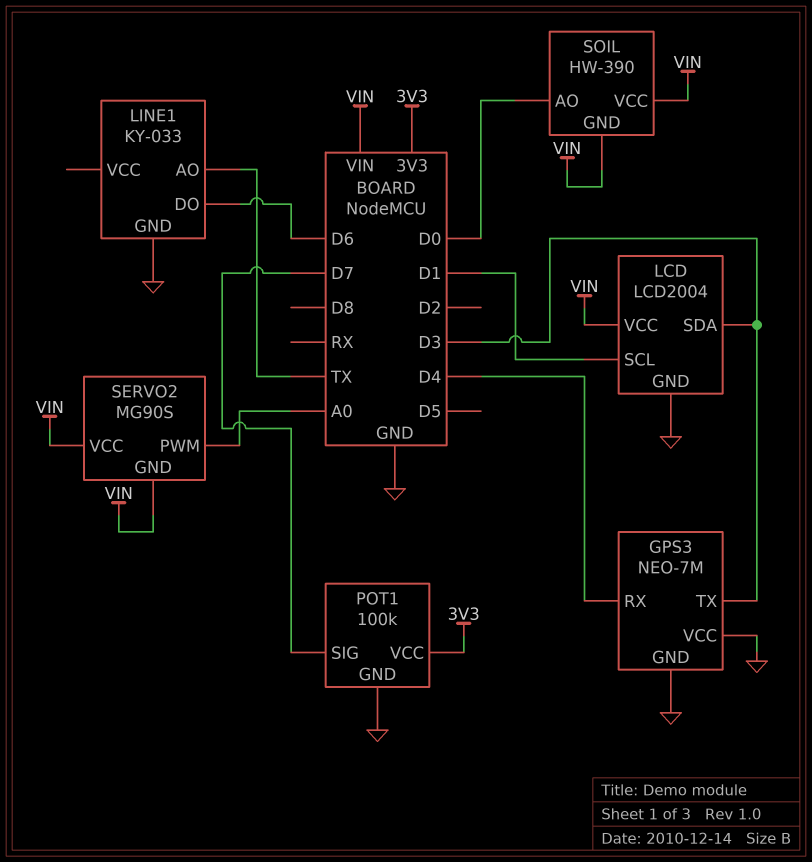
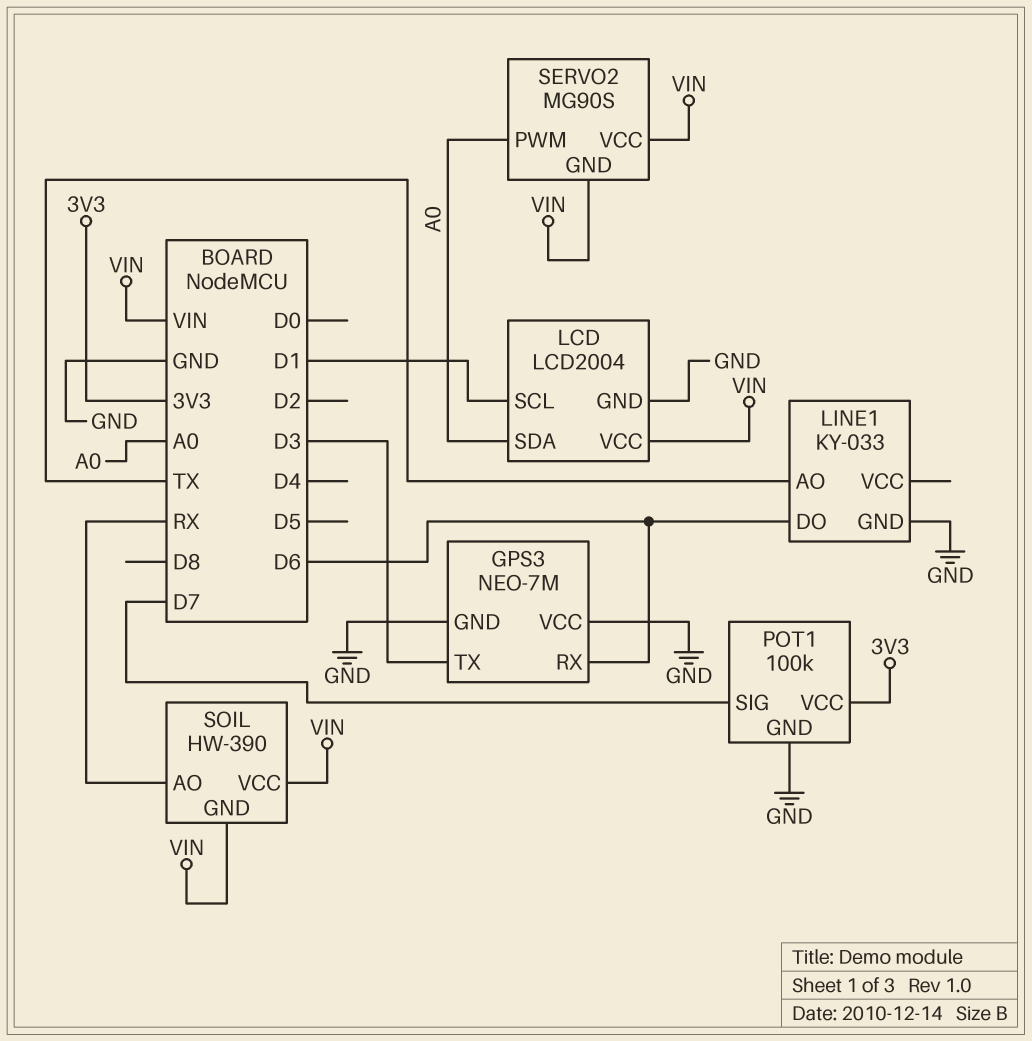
GPS3 pin RX: D4 -> D6
LCD pin SDA: D3 -> A0
SOIL pin AO: D0 -> RX

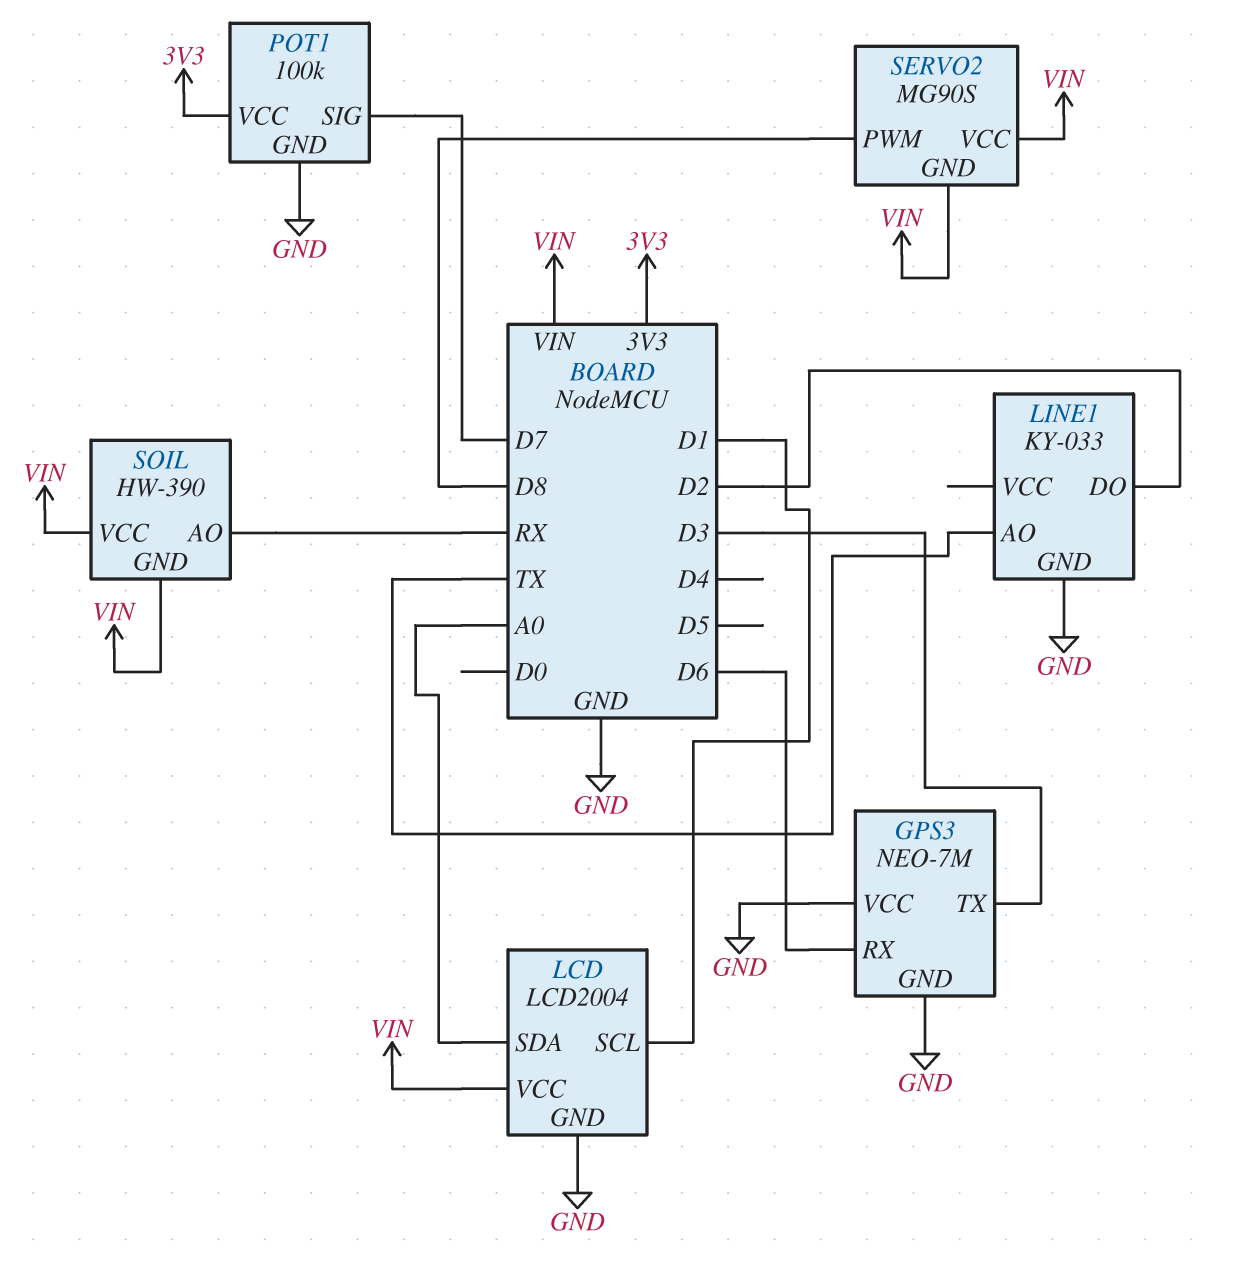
LINE1 pin DO: D6 -> D2
SERVO2 pin PWM: A0 -> D8

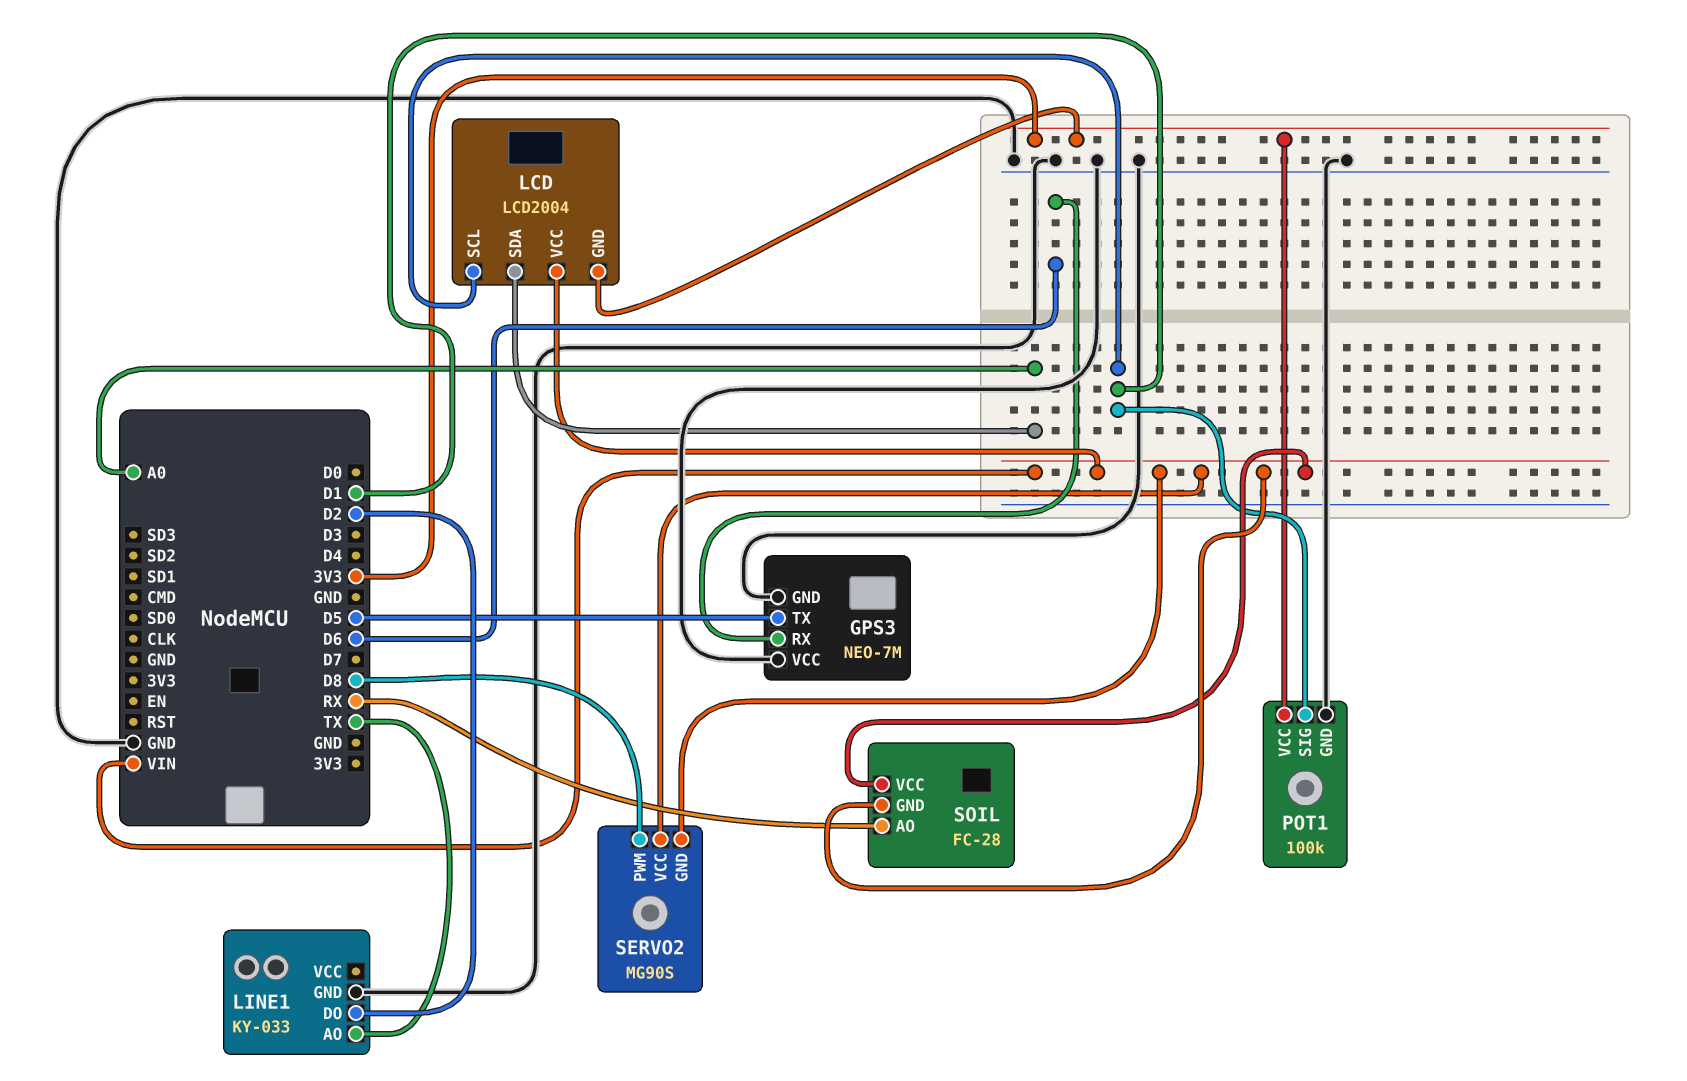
GPS3 pin TX: D3 -> D5
LCD pin GND: GND -> 3V3
POT1 pin SIG: D7 -> D1
SOIL: HW-390 -> FC-28

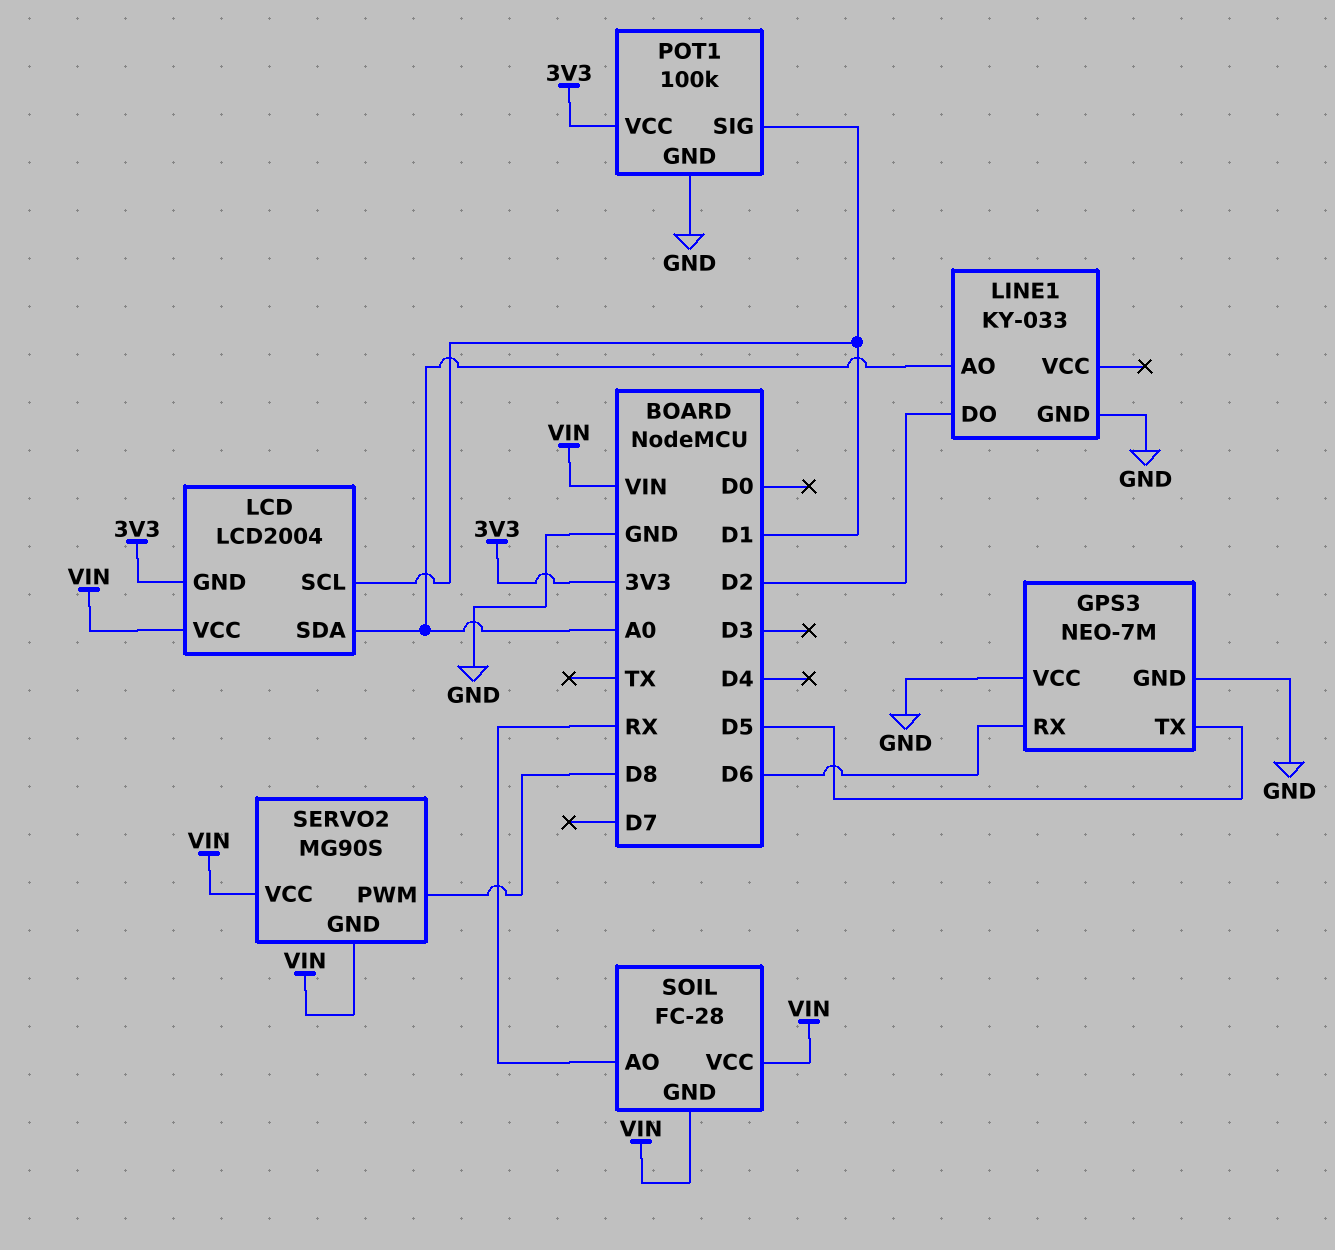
LINE1 pin AO: TX -> A0

